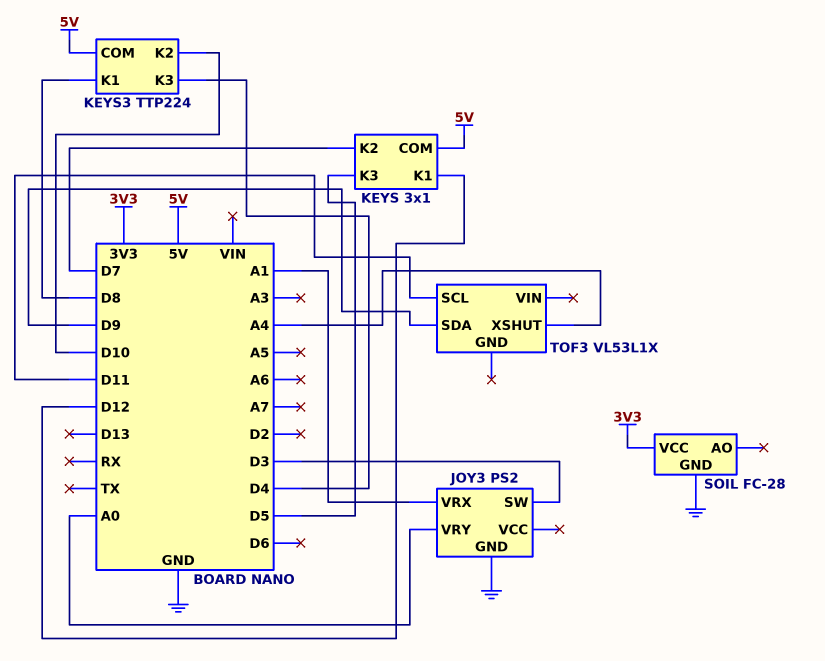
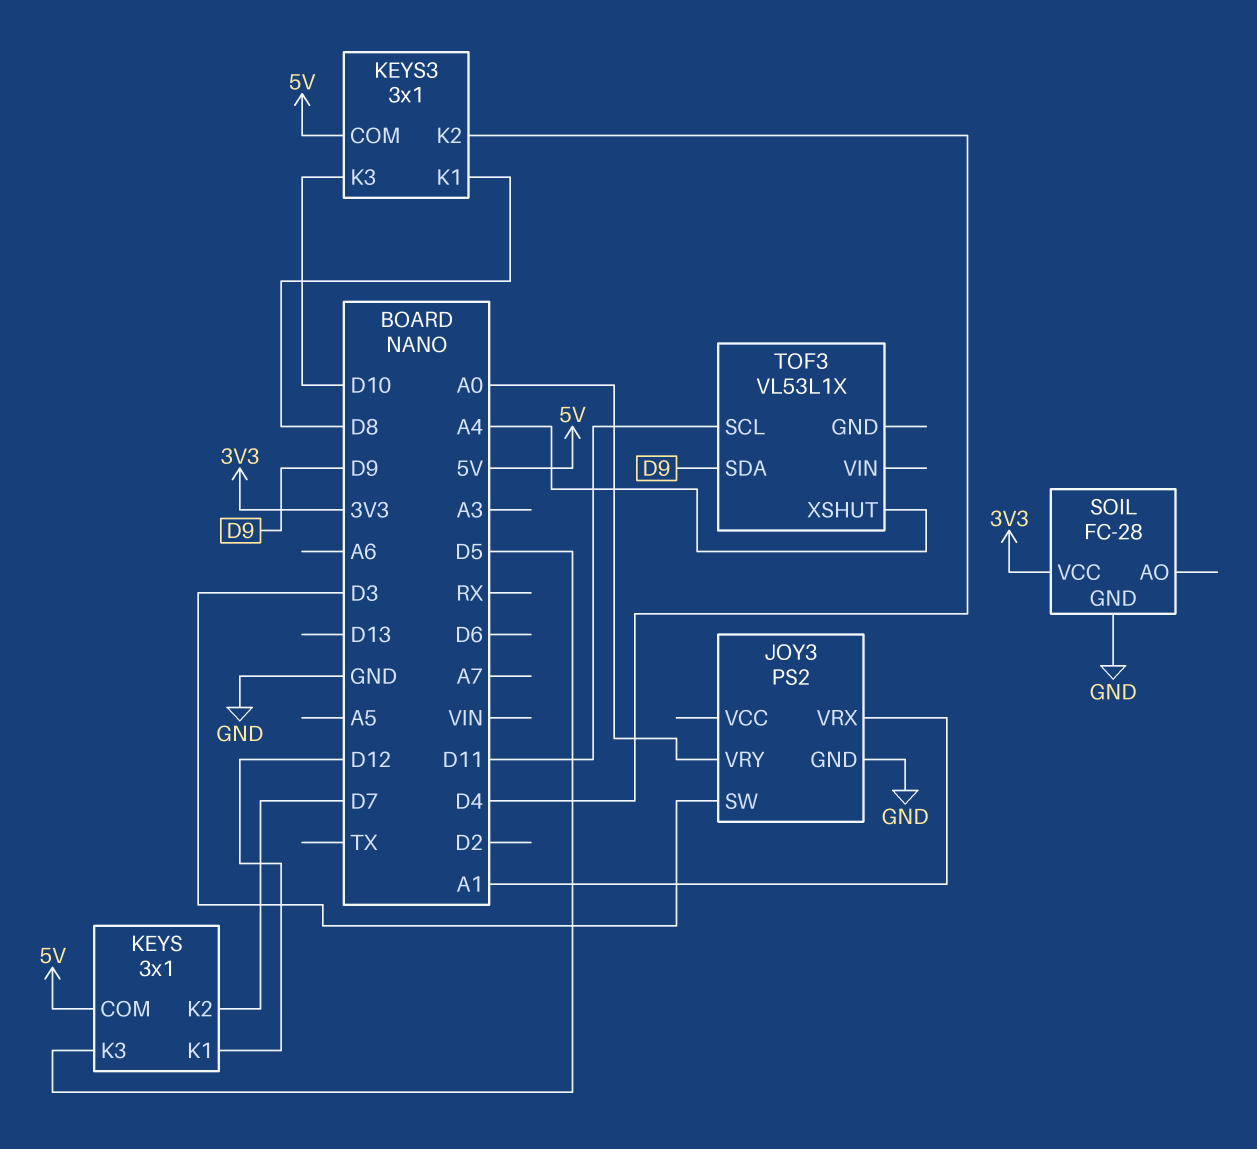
KEYS3: TTP224 -> 3x1
KEYS3 pin K2: D10 -> D4
KEYS3 pin K3: D4 -> D10

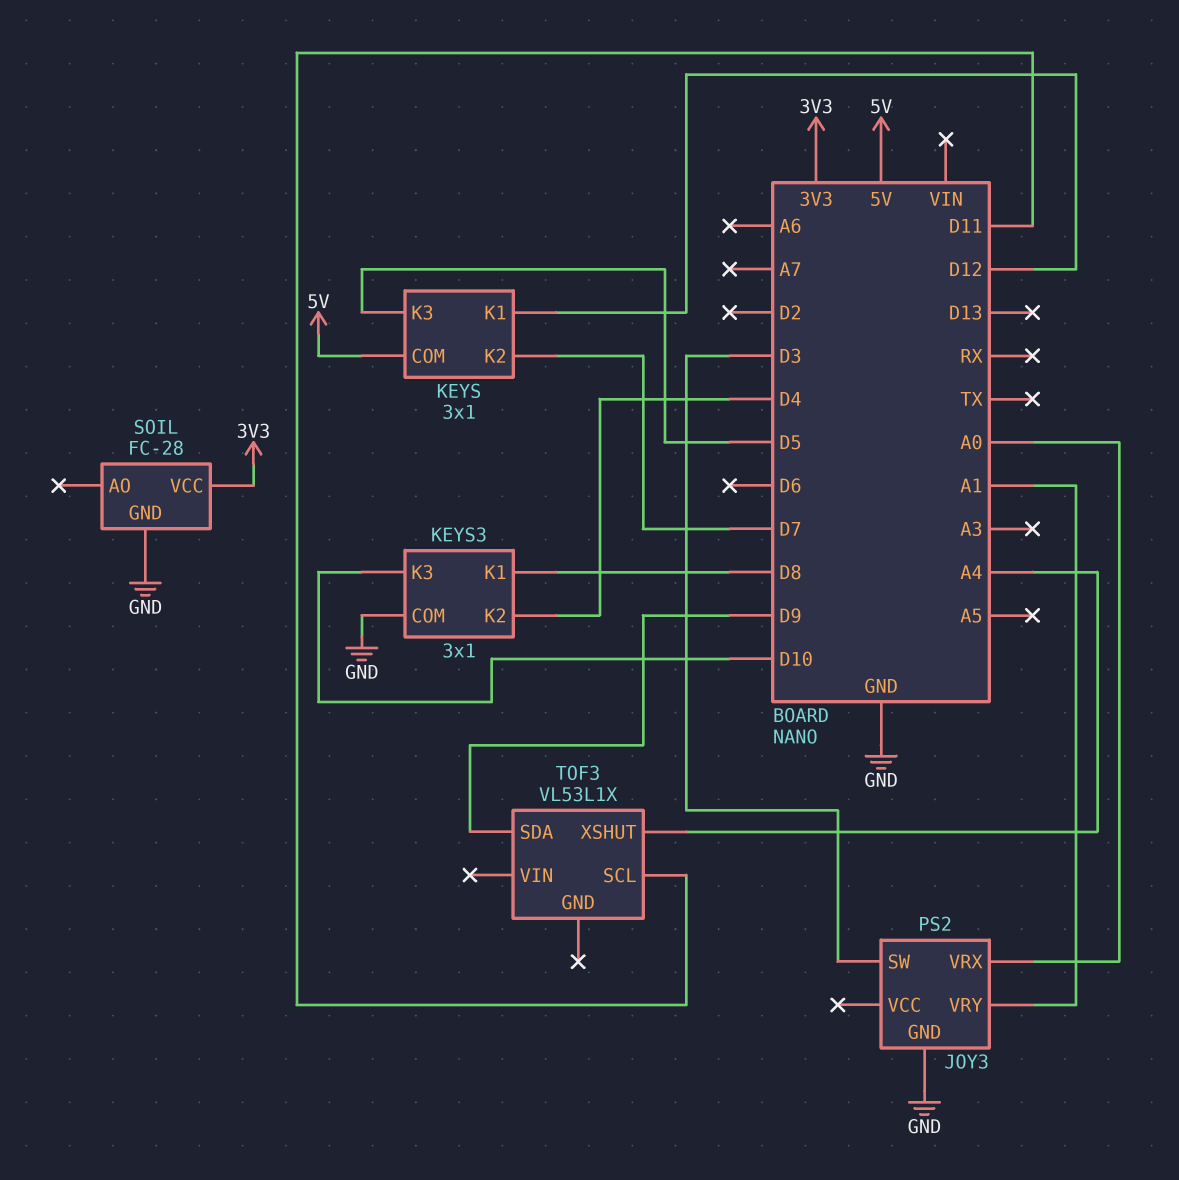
JOY3 pin VRX: A1 -> A0
JOY3 pin VRY: A0 -> A1
KEYS3 pin COM: 5V -> GND

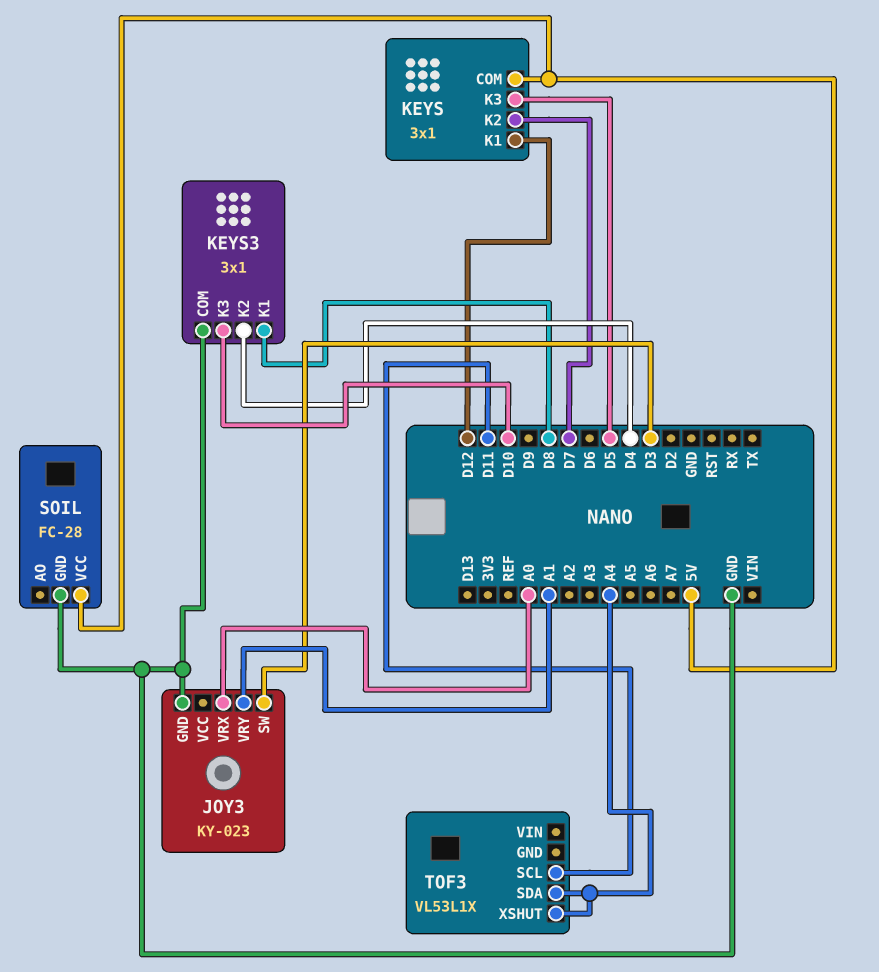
JOY3: PS2 -> KY-023
SOIL pin VCC: 3V3 -> 5V
TOF3 pin SDA: D9 -> A4

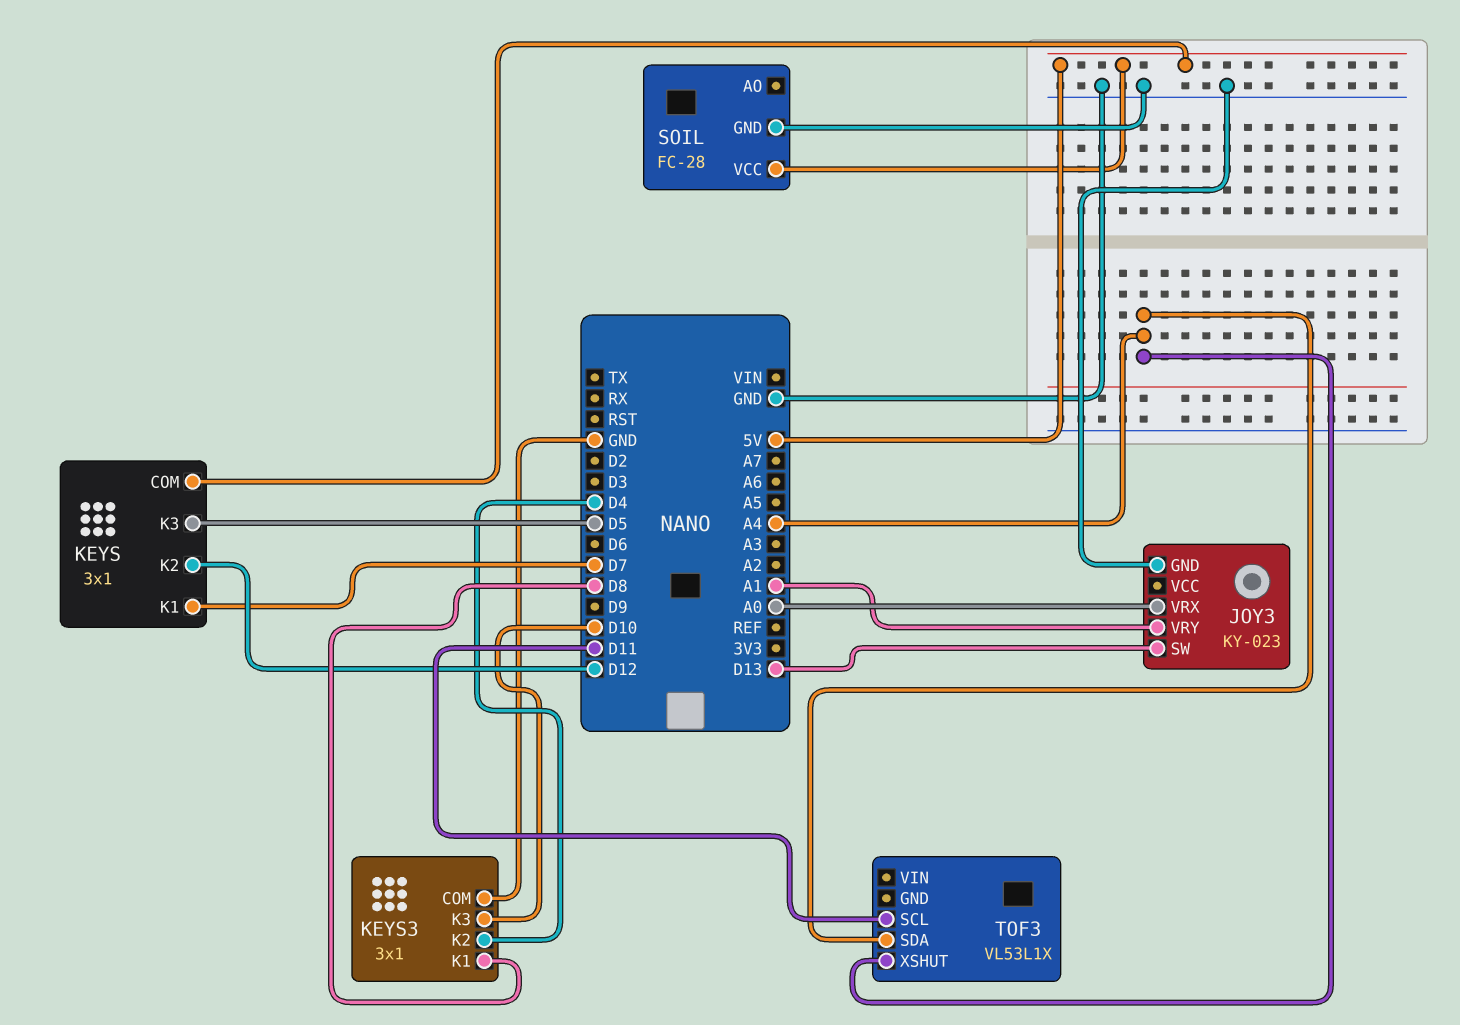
JOY3 pin SW: D3 -> D13
KEYS pin K1: D12 -> D7
KEYS pin K2: D7 -> D12

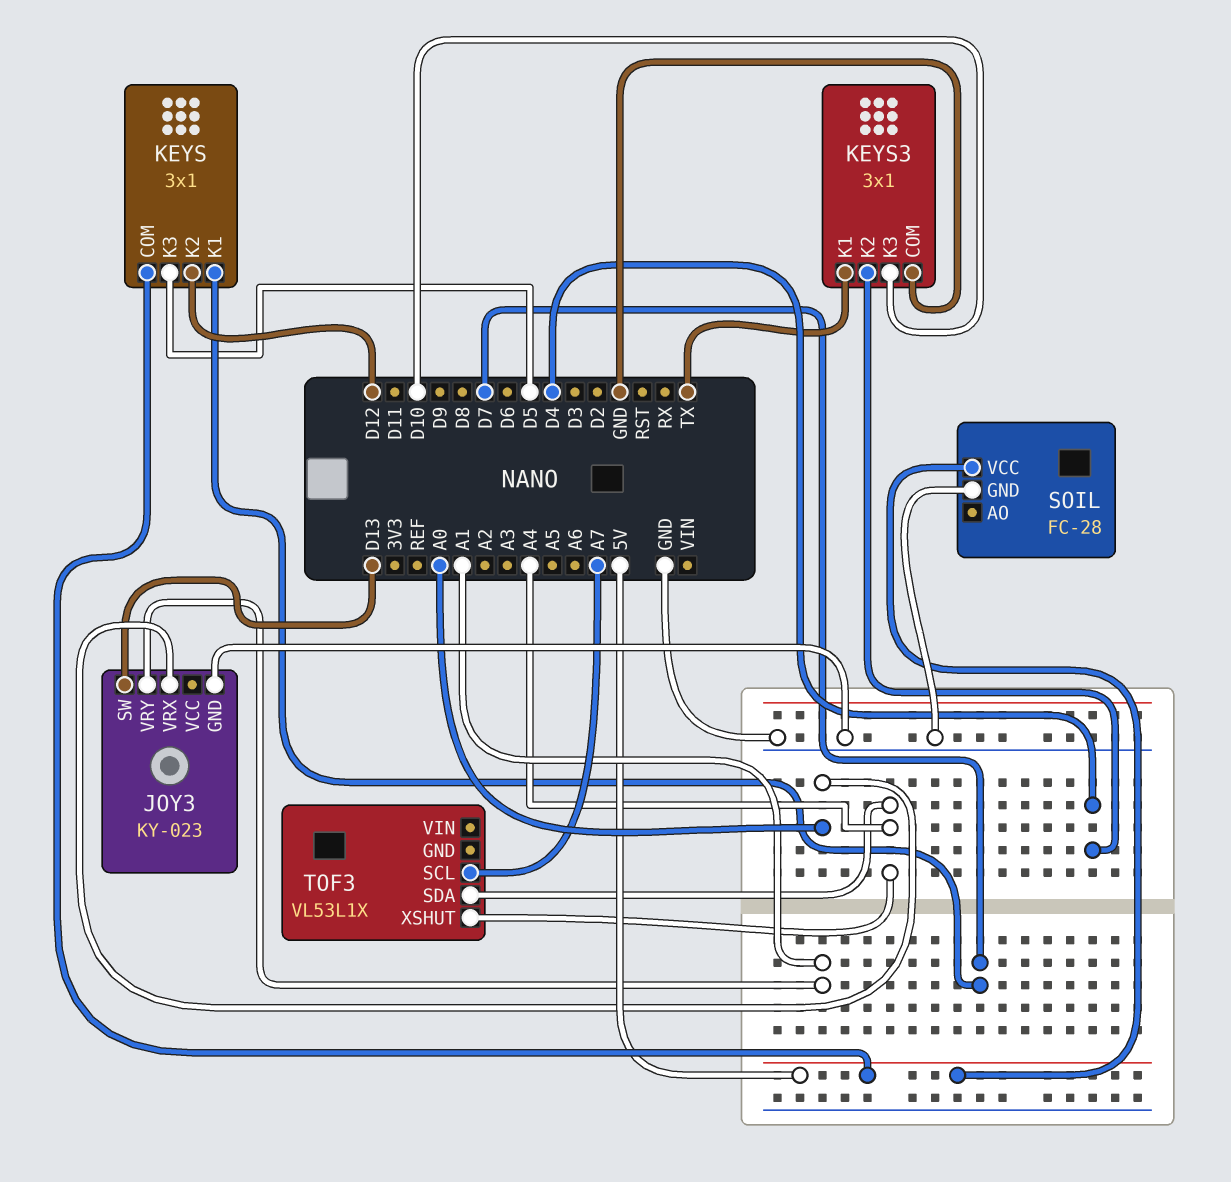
KEYS3 pin K1: D8 -> TX
TOF3 pin SCL: D11 -> A7

